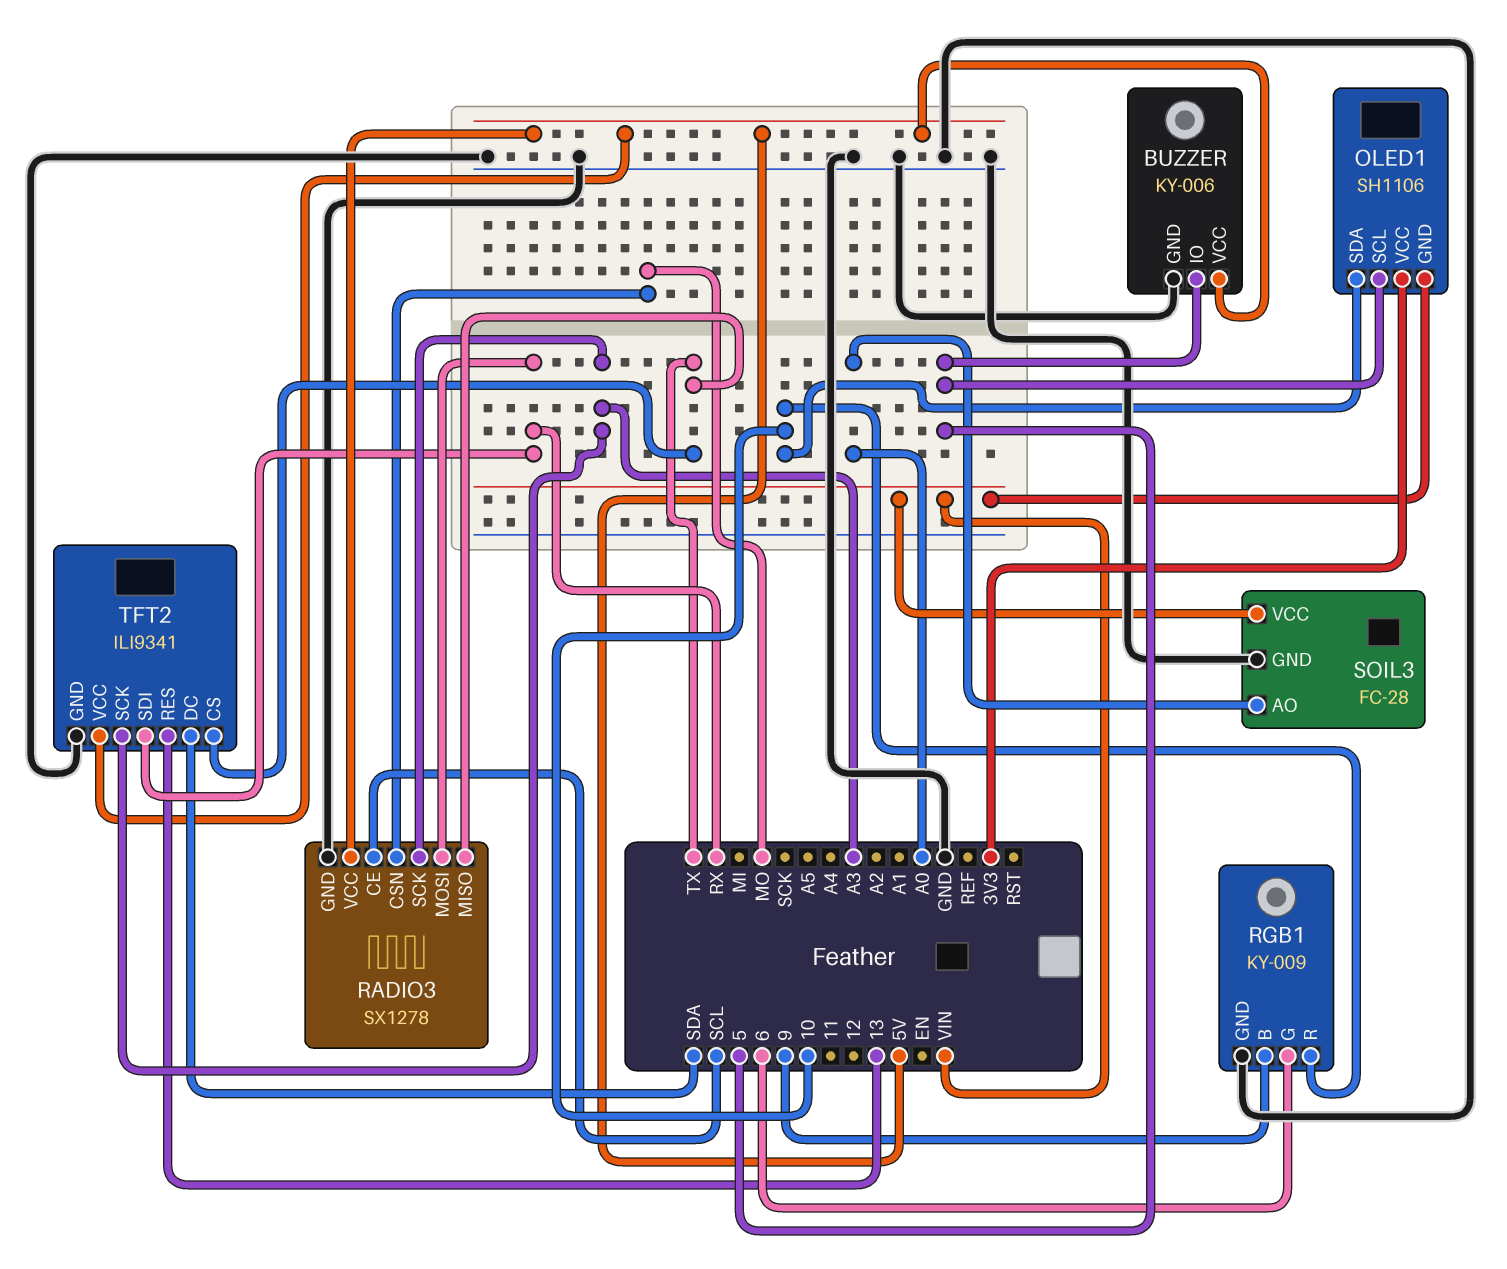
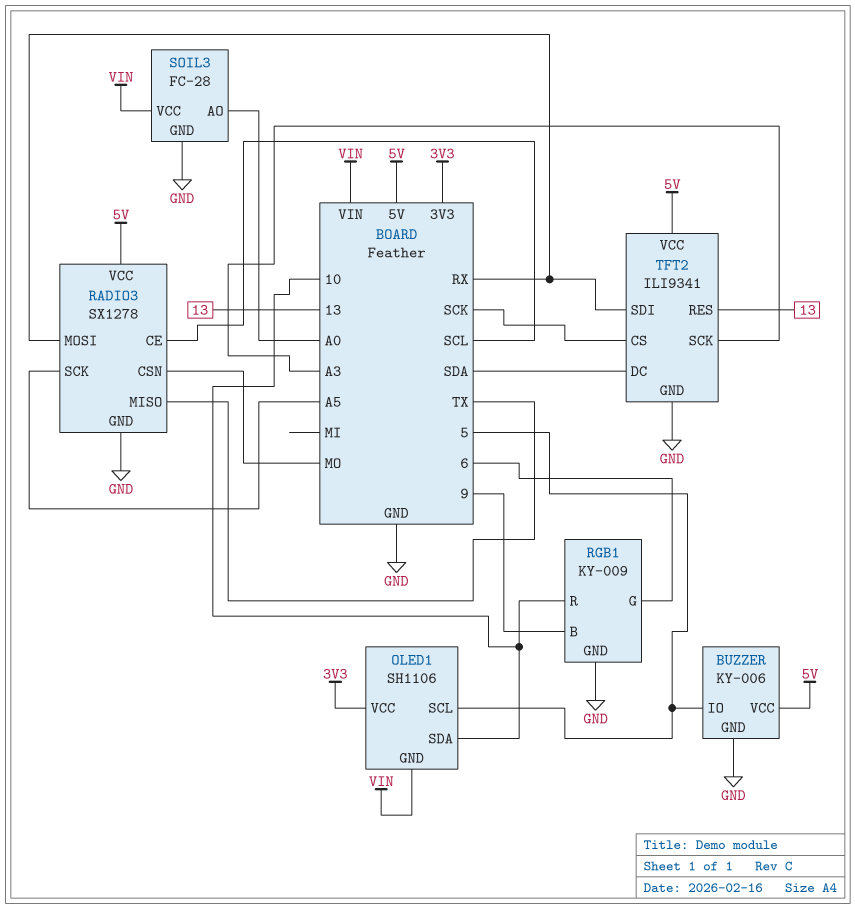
RADIO3 pin SCK: A3 -> A5
TFT2 pin CS: TX -> SCK

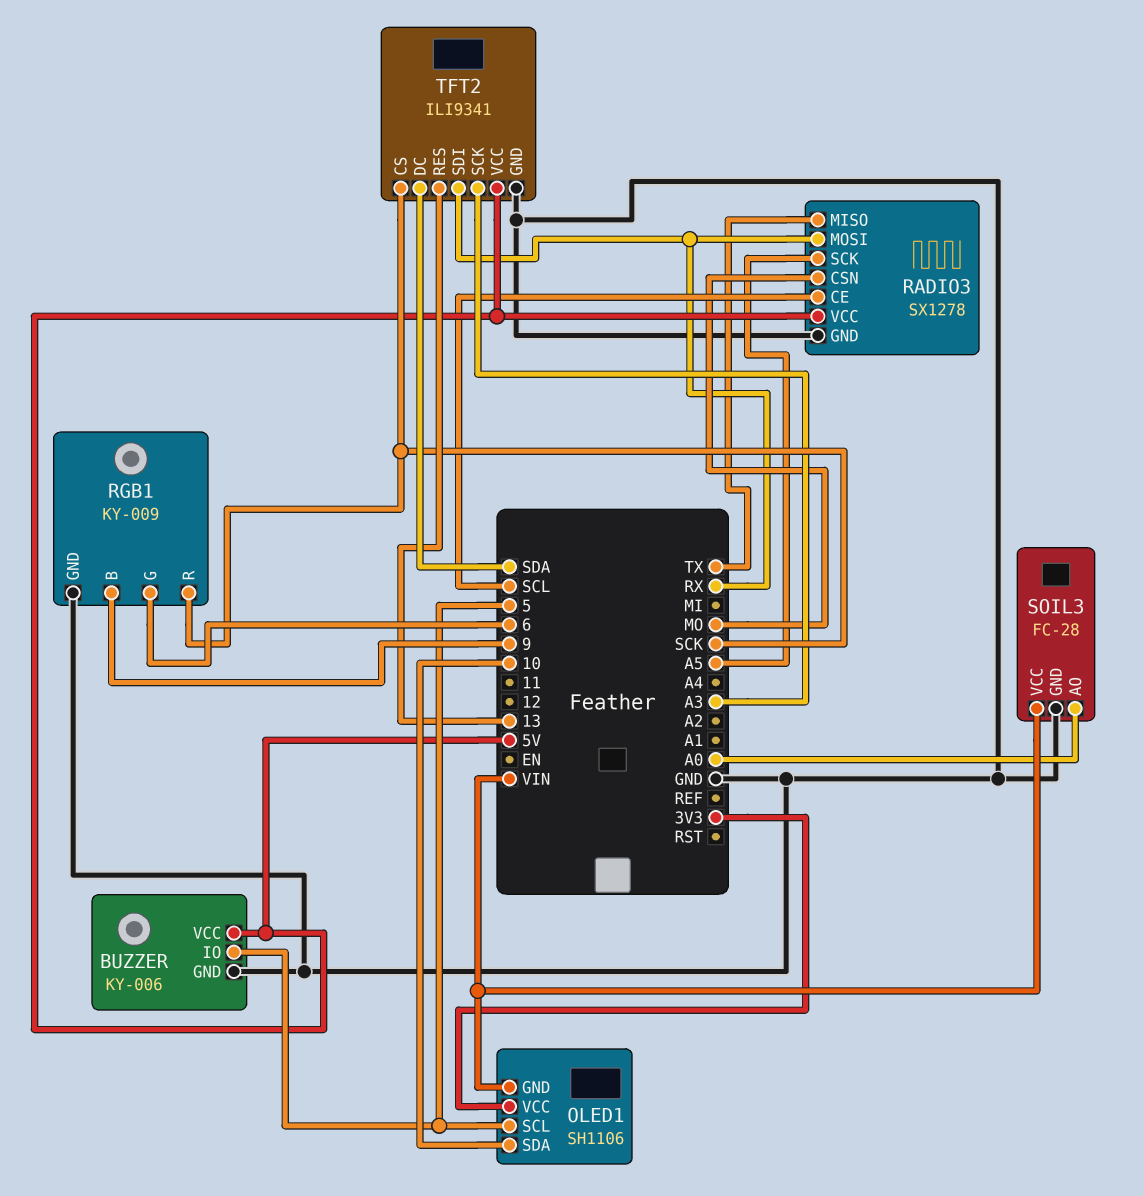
RGB1 pin R: 10 -> SCK

